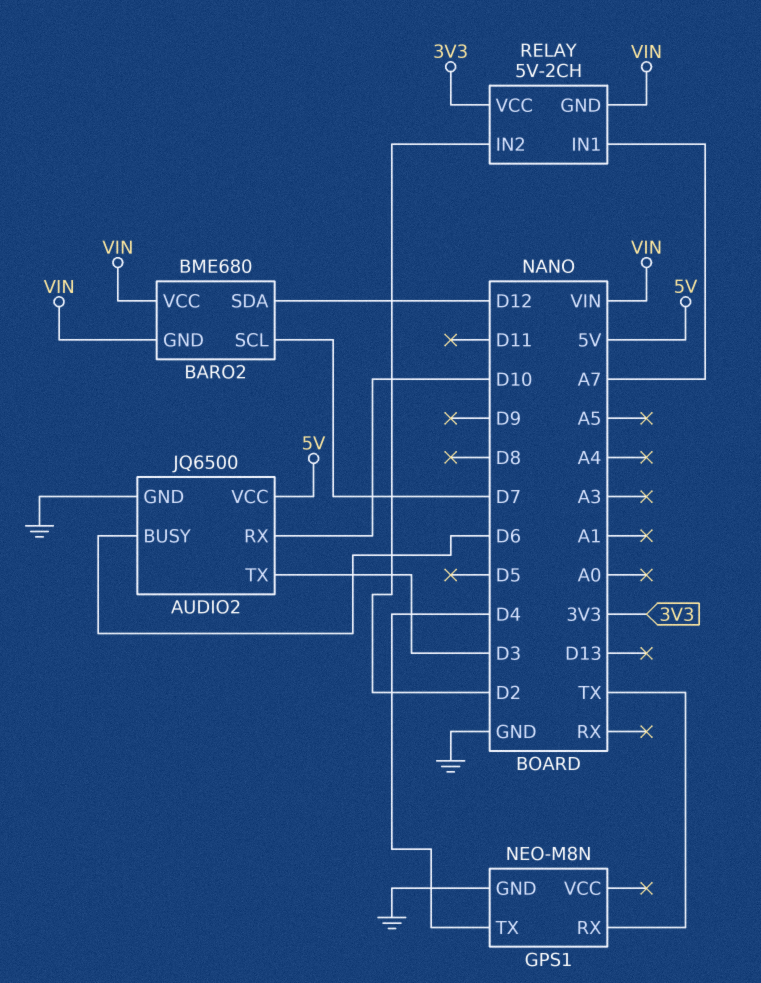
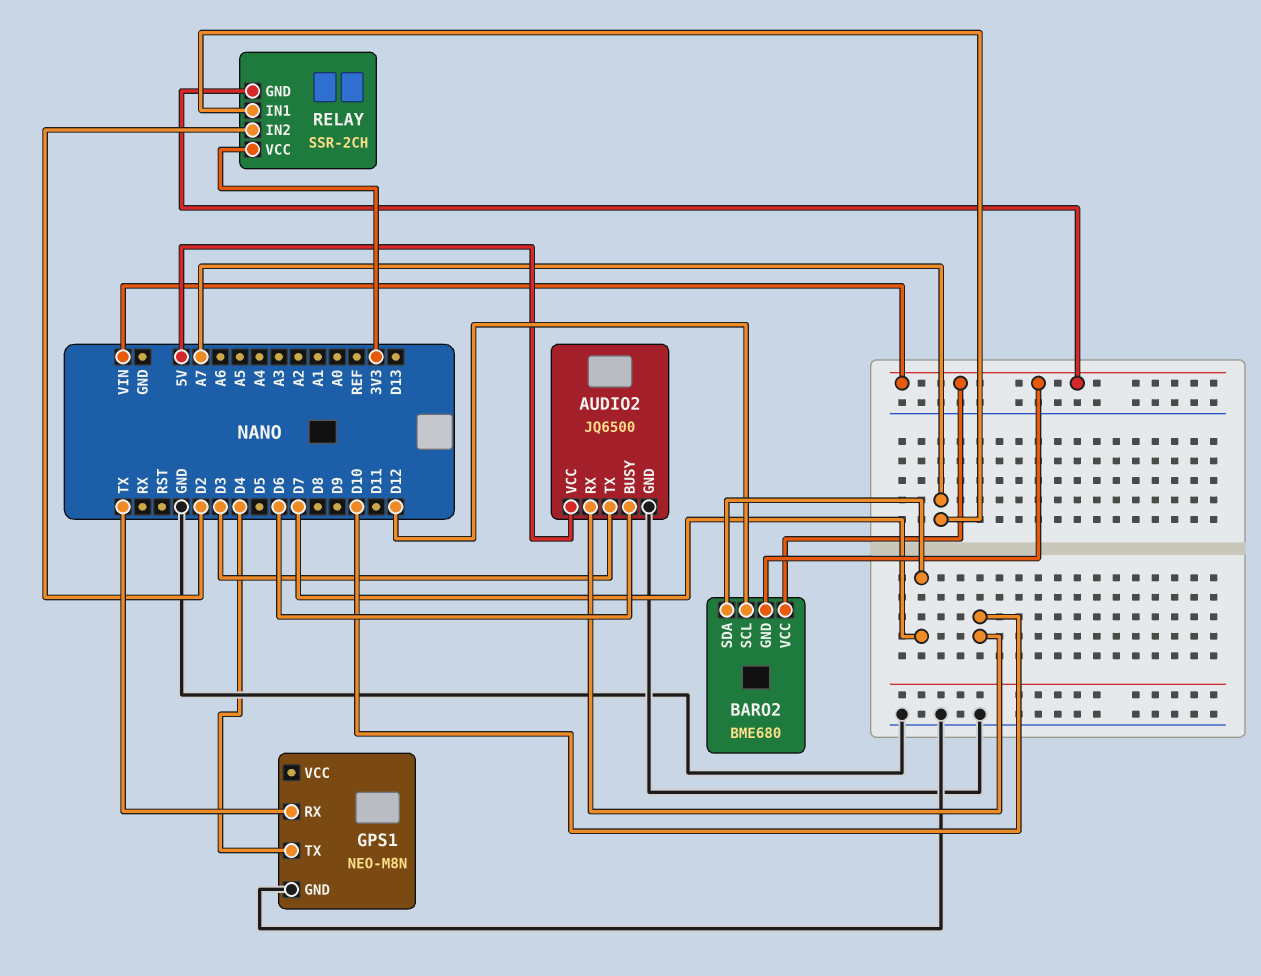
BARO2 pin SCL: D7 -> D12
BARO2 pin SDA: D12 -> D7
RELAY: 5V-2CH -> SSR-2CH

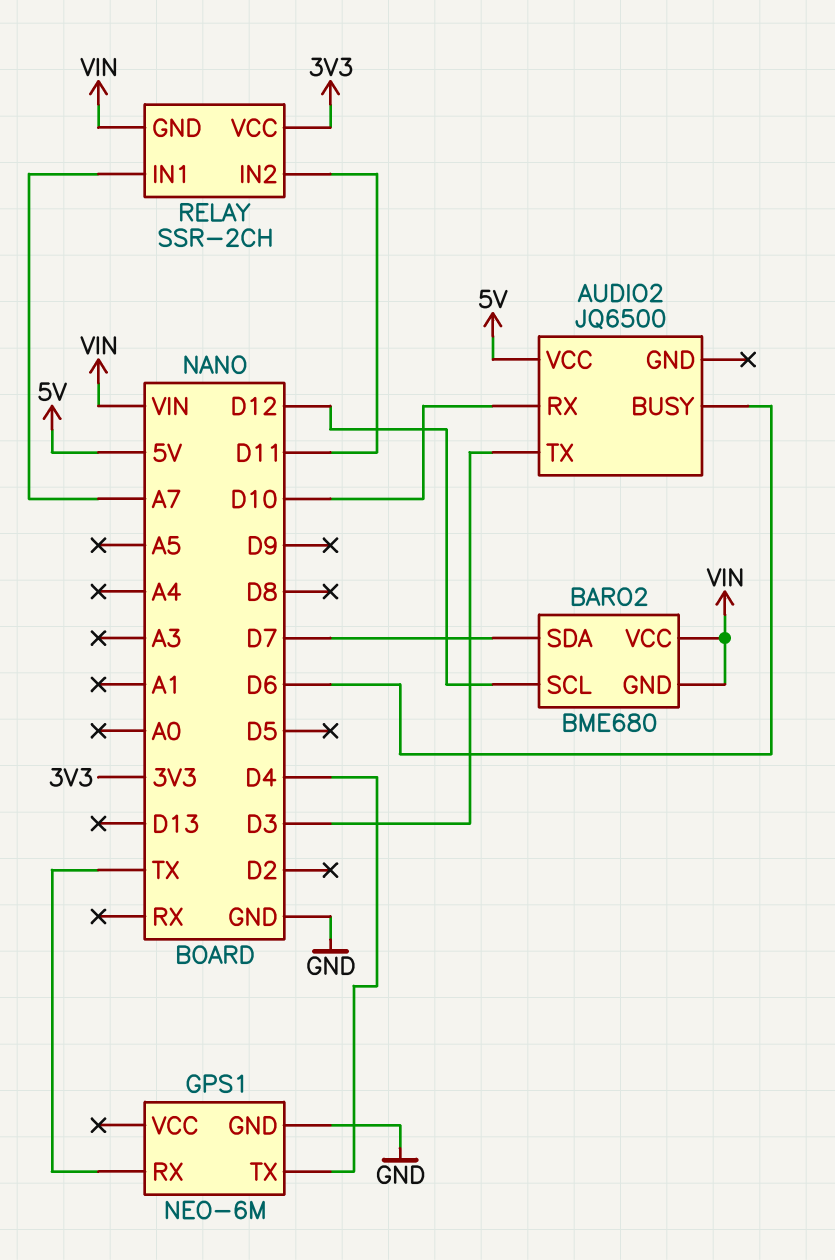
AUDIO2 pin GND: GND -> none
GPS1: NEO-M8N -> NEO-6M
RELAY pin IN2: D2 -> D11

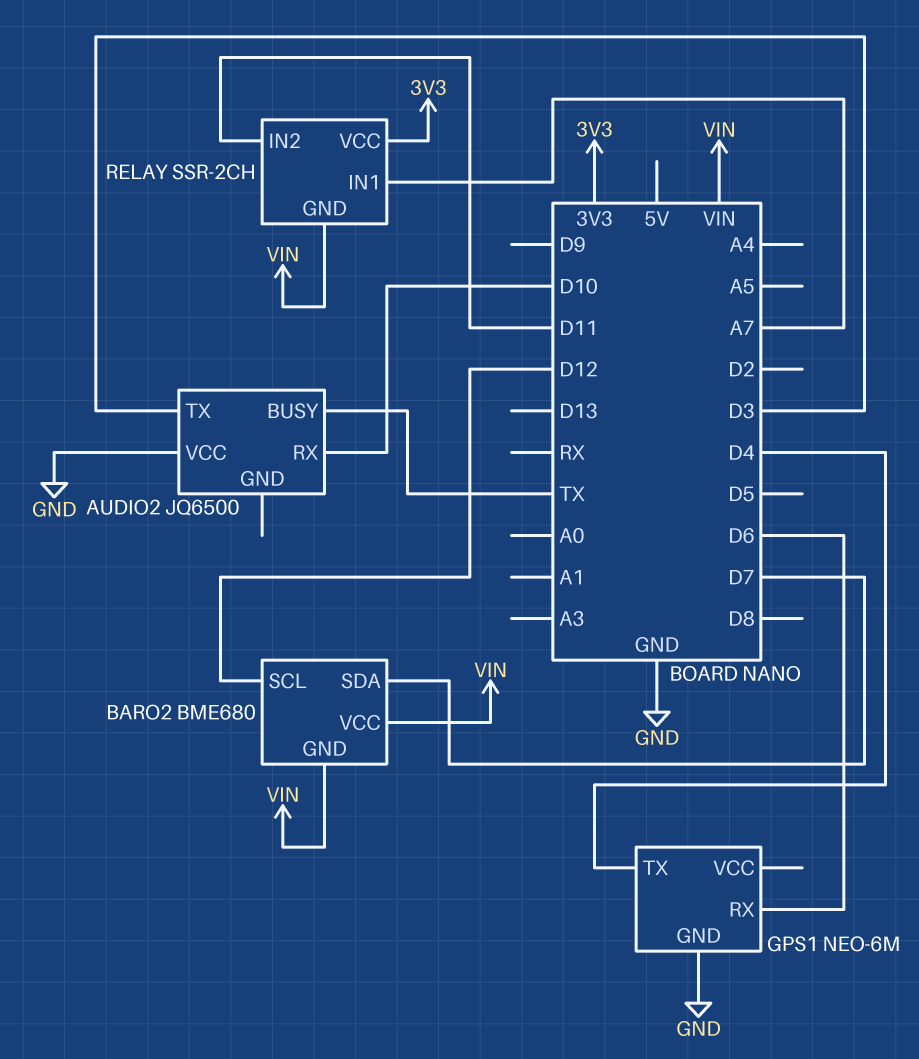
AUDIO2 pin BUSY: D6 -> TX
AUDIO2 pin VCC: 5V -> GND
GPS1 pin RX: TX -> D6

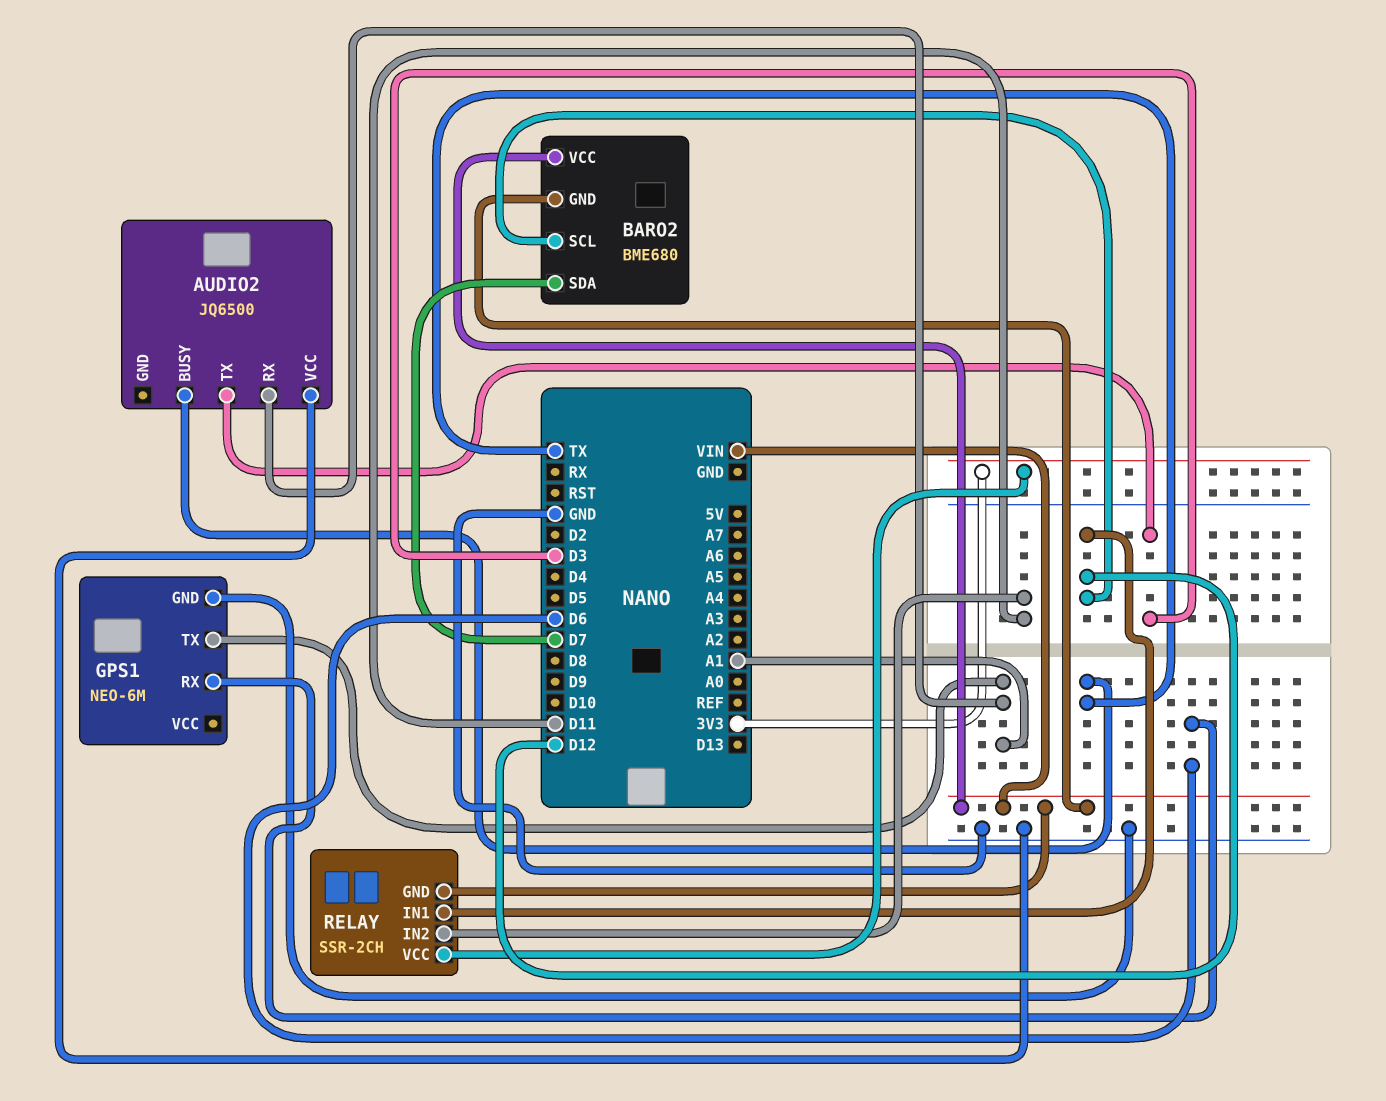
AUDIO2 pin RX: D10 -> A1
GPS1 pin TX: D4 -> A1
RELAY pin IN1: A7 -> D12

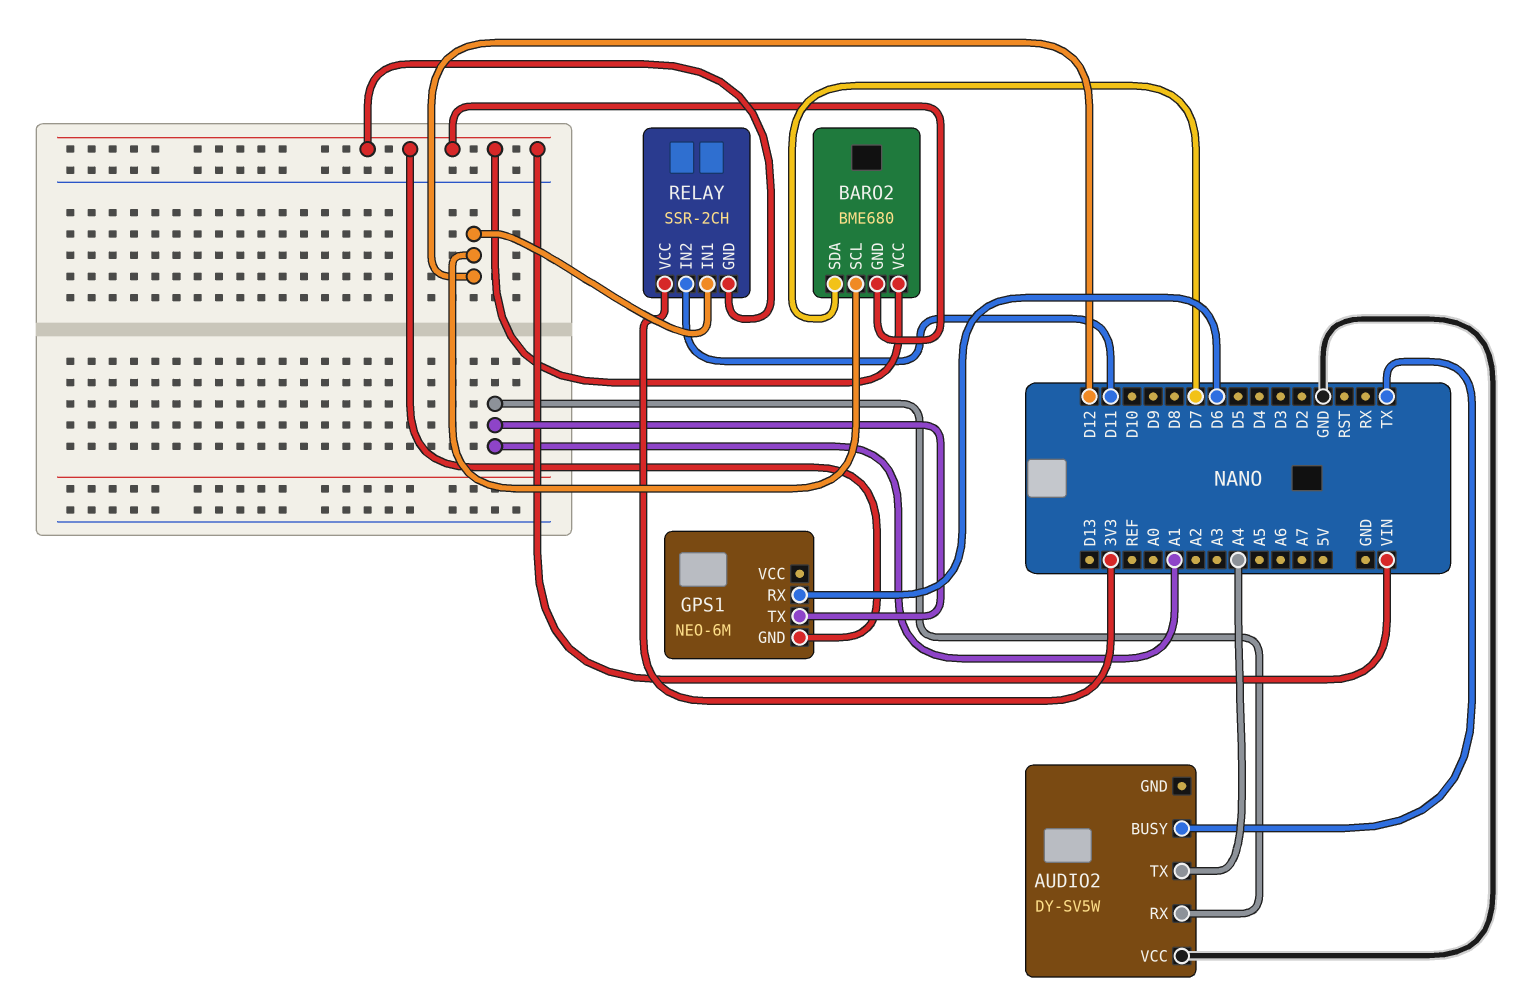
AUDIO2: JQ6500 -> DY-SV5W
AUDIO2 pin TX: D3 -> A4
GPS1 pin GND: GND -> VIN

